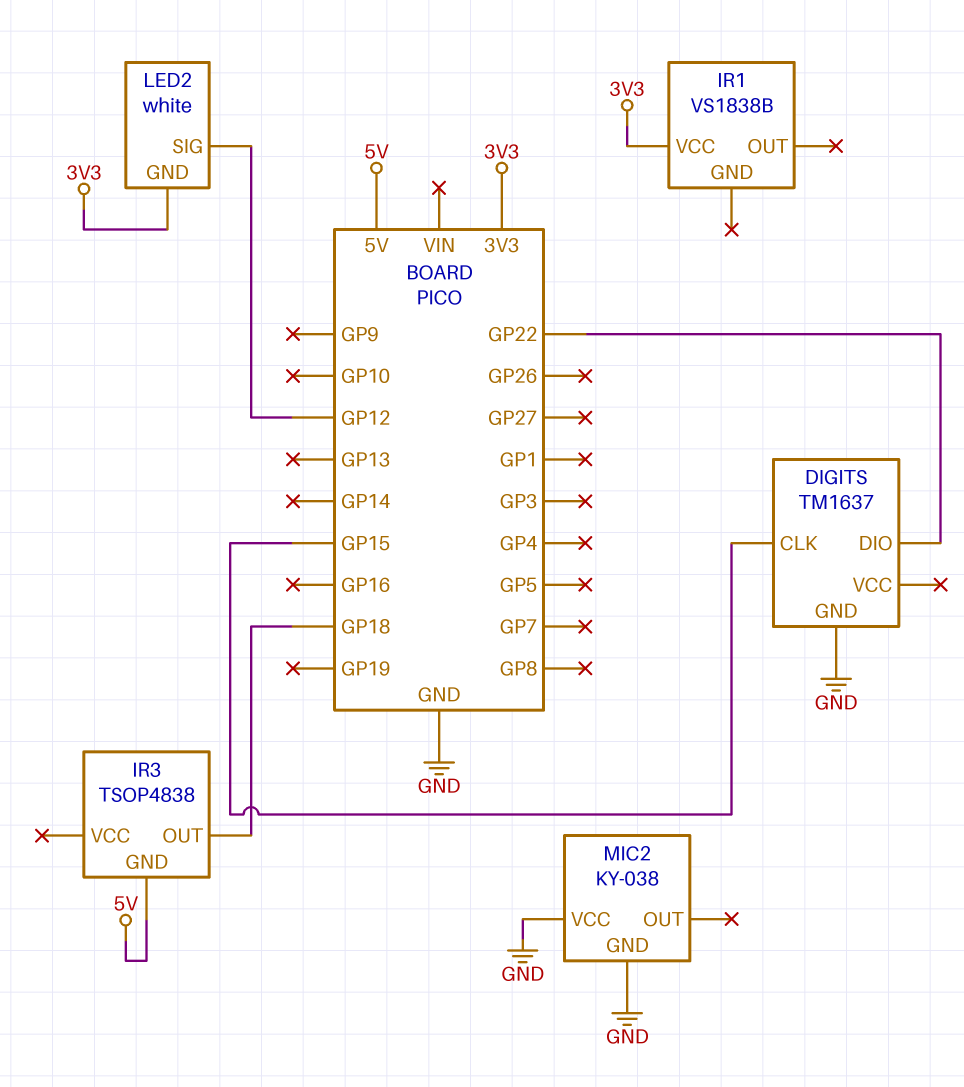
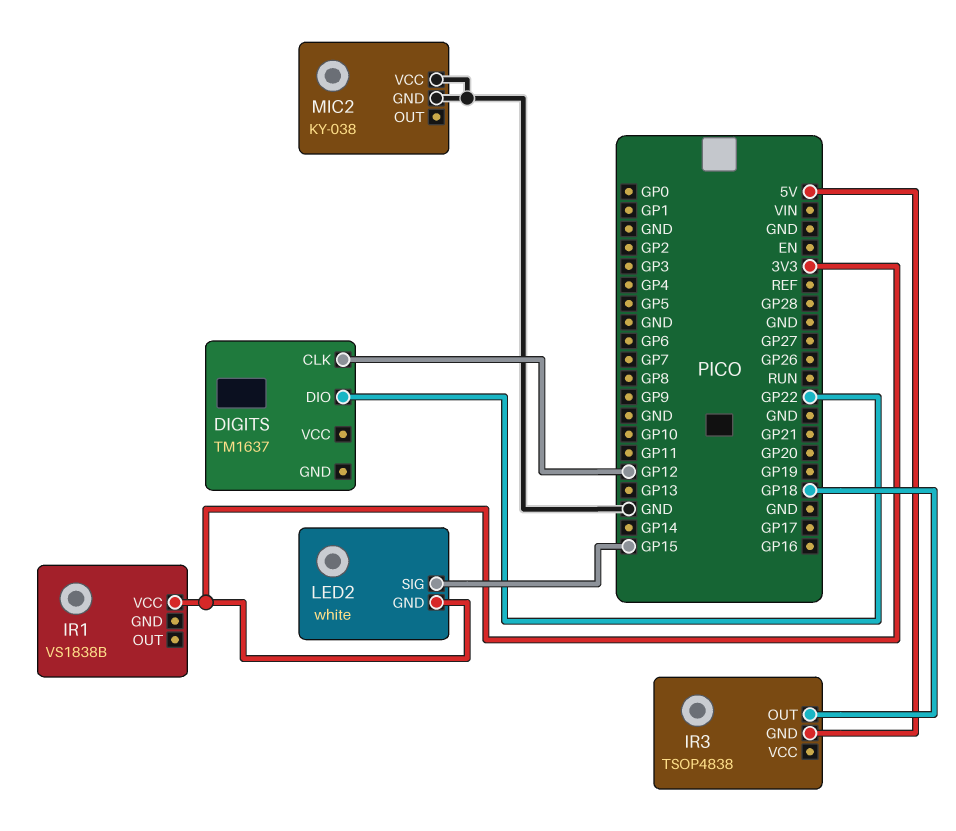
DIGITS pin CLK: GP15 -> GP12
DIGITS pin GND: GND -> none
LED2 pin SIG: GP12 -> GP15

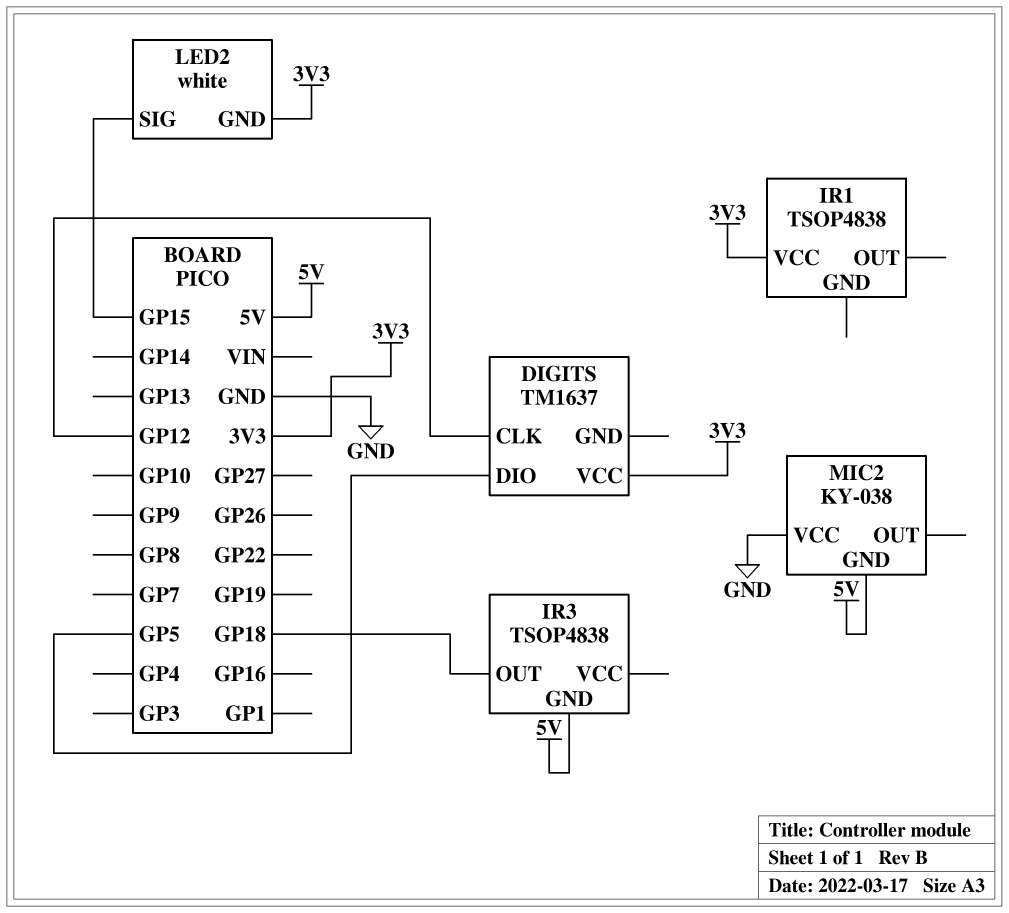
DIGITS pin DIO: GP22 -> GP5
DIGITS pin VCC: none -> 3V3
IR1: VS1838B -> TSOP4838
MIC2 pin GND: GND -> 5V

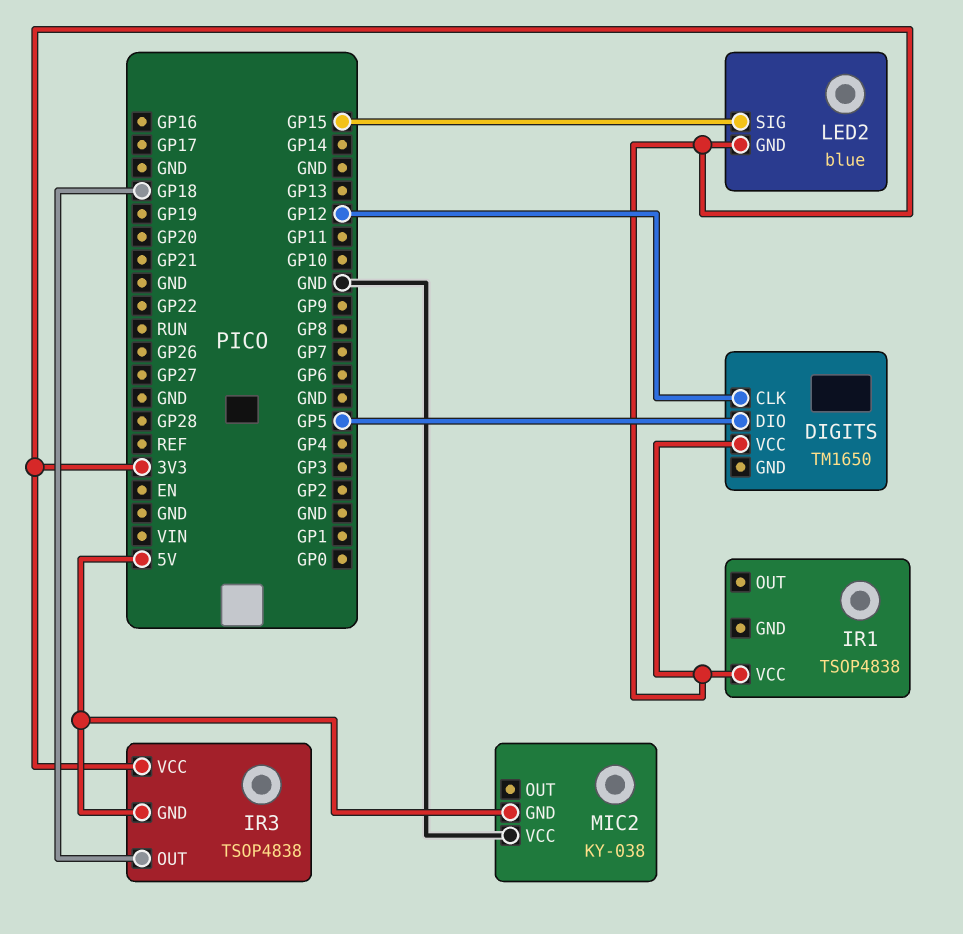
DIGITS: TM1637 -> TM1650
IR3 pin VCC: none -> 3V3
LED2: white -> blue

